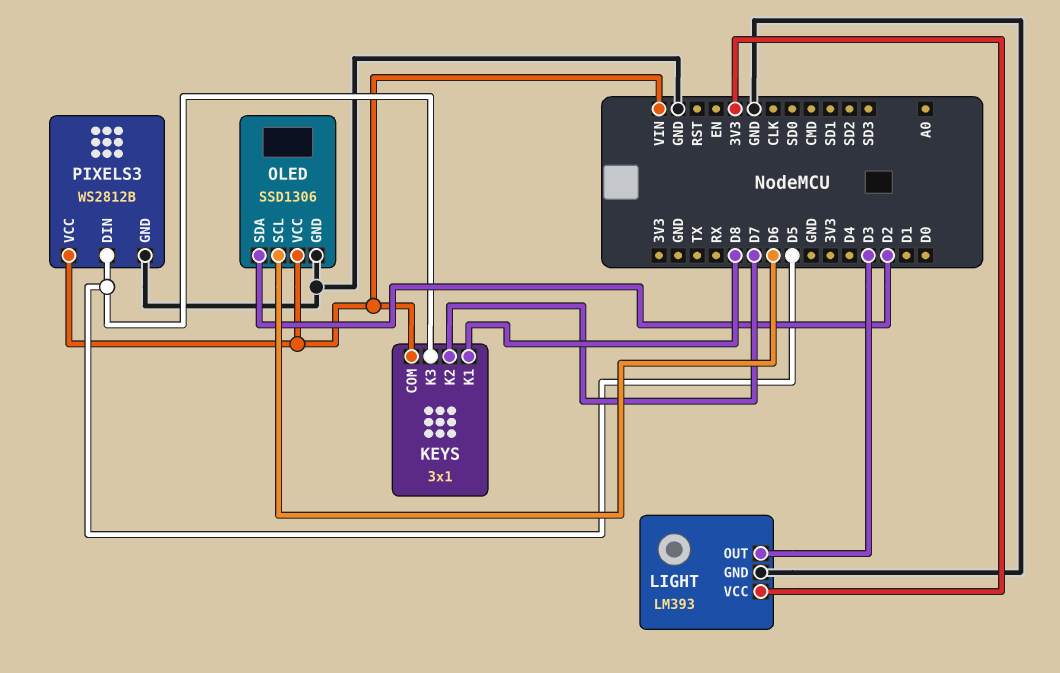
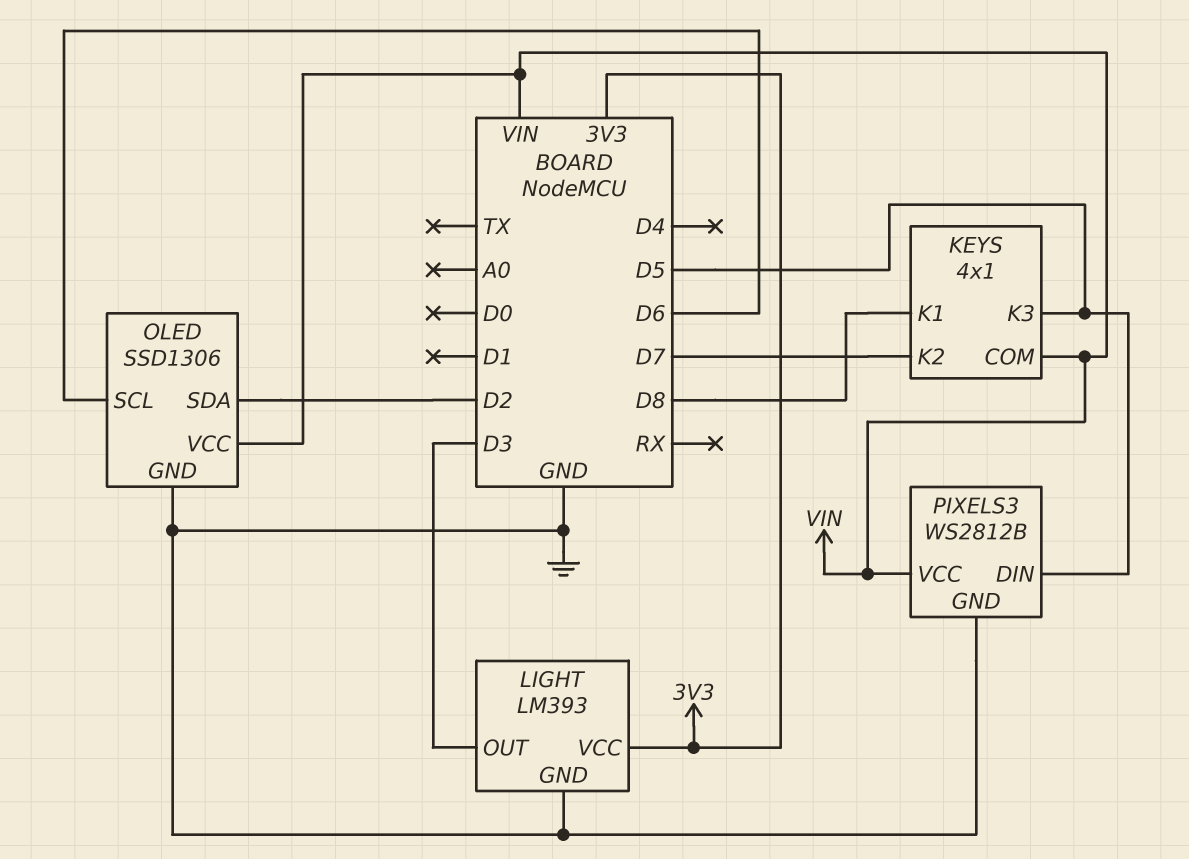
KEYS: 3x1 -> 4x1

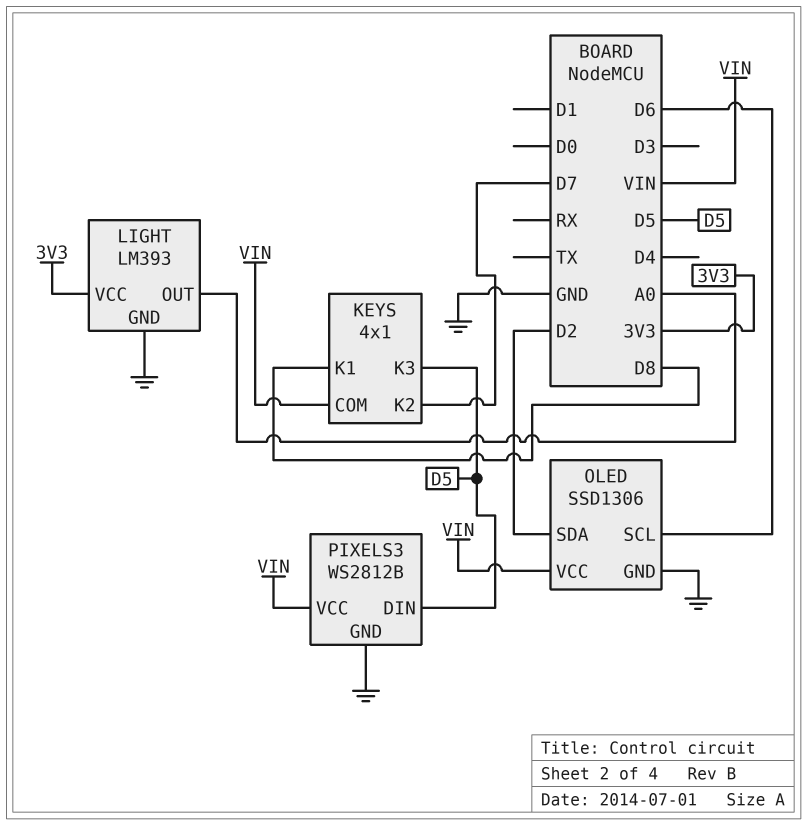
LIGHT pin OUT: D3 -> A0

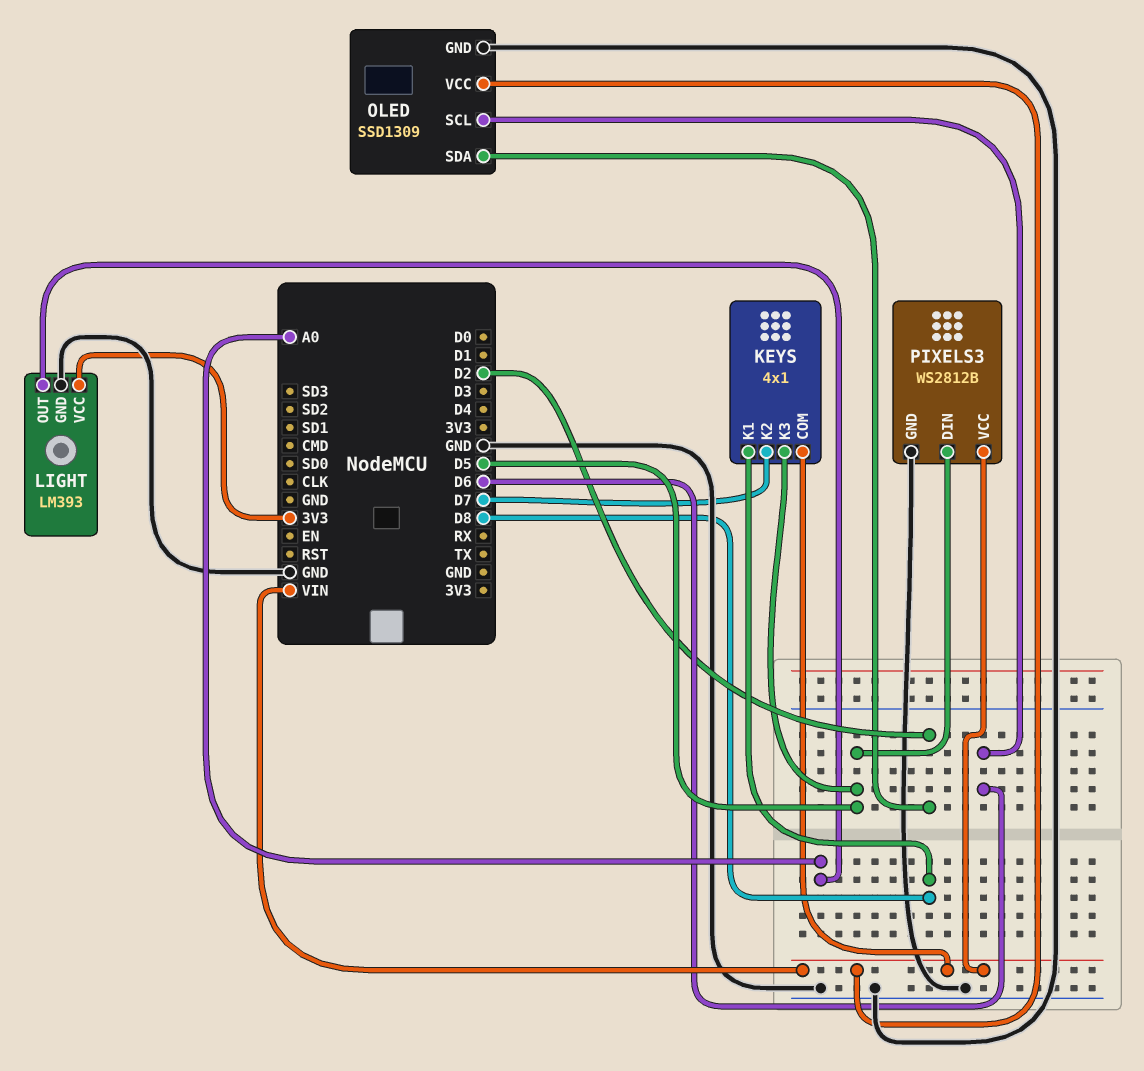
OLED: SSD1306 -> SSD1309

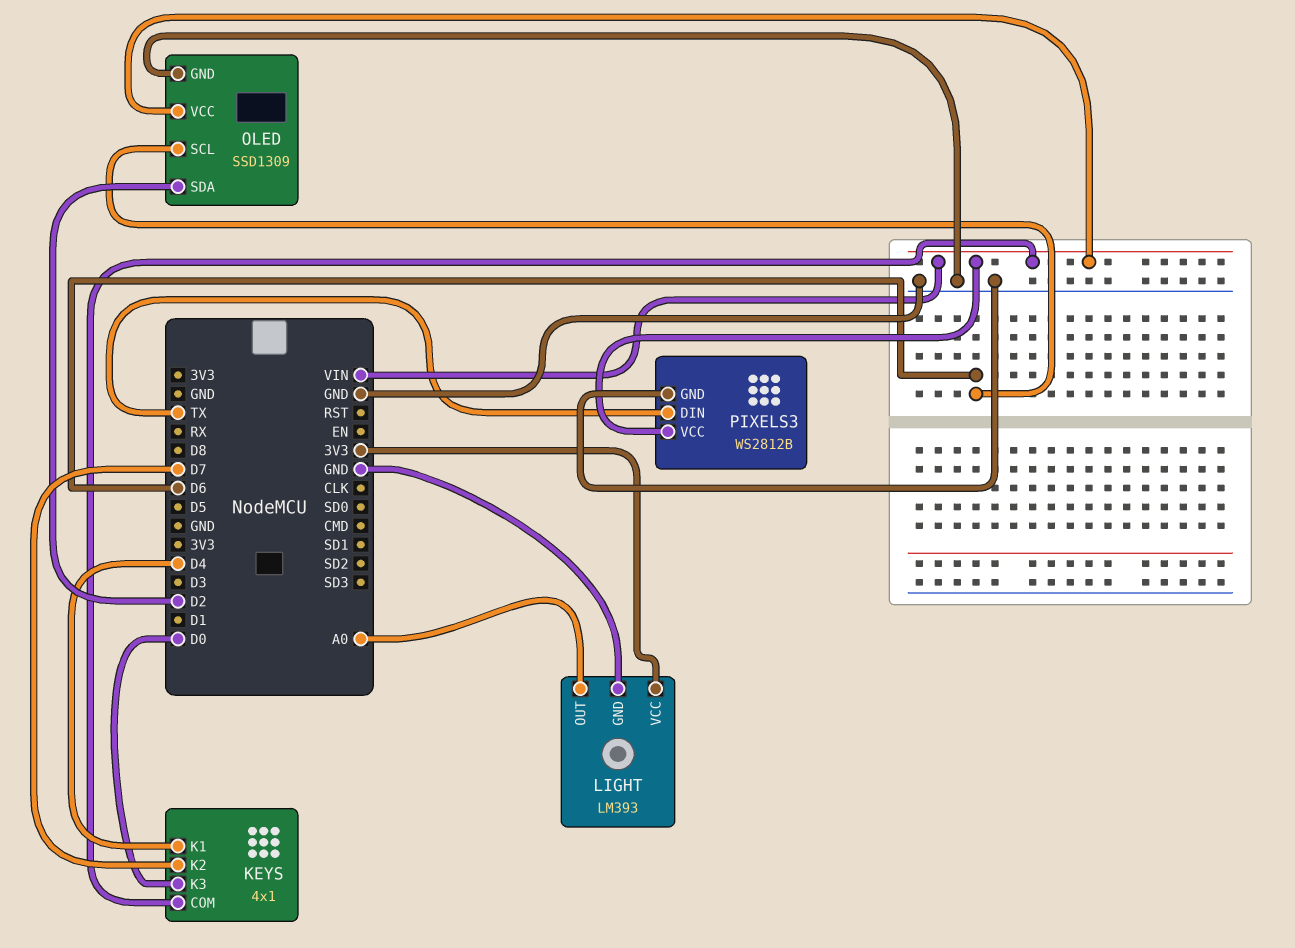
KEYS pin K1: D8 -> D4
KEYS pin K3: D5 -> D0
PIXELS3 pin DIN: D5 -> TX

